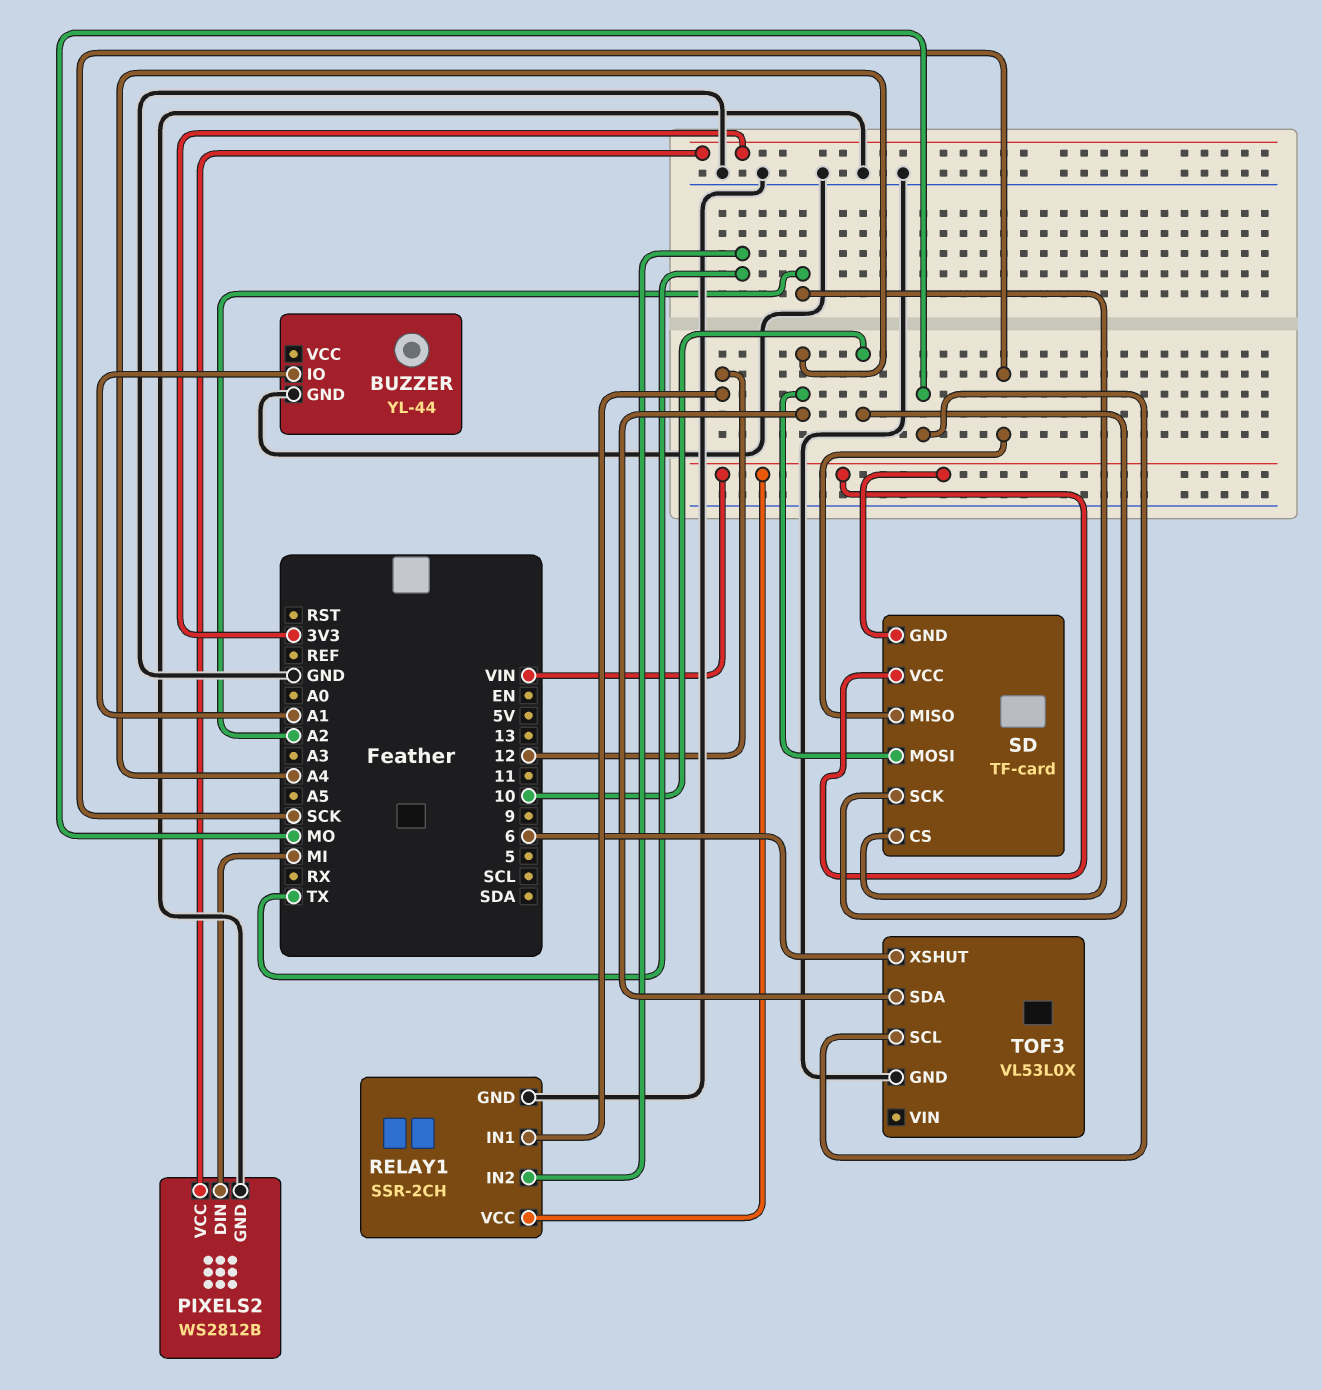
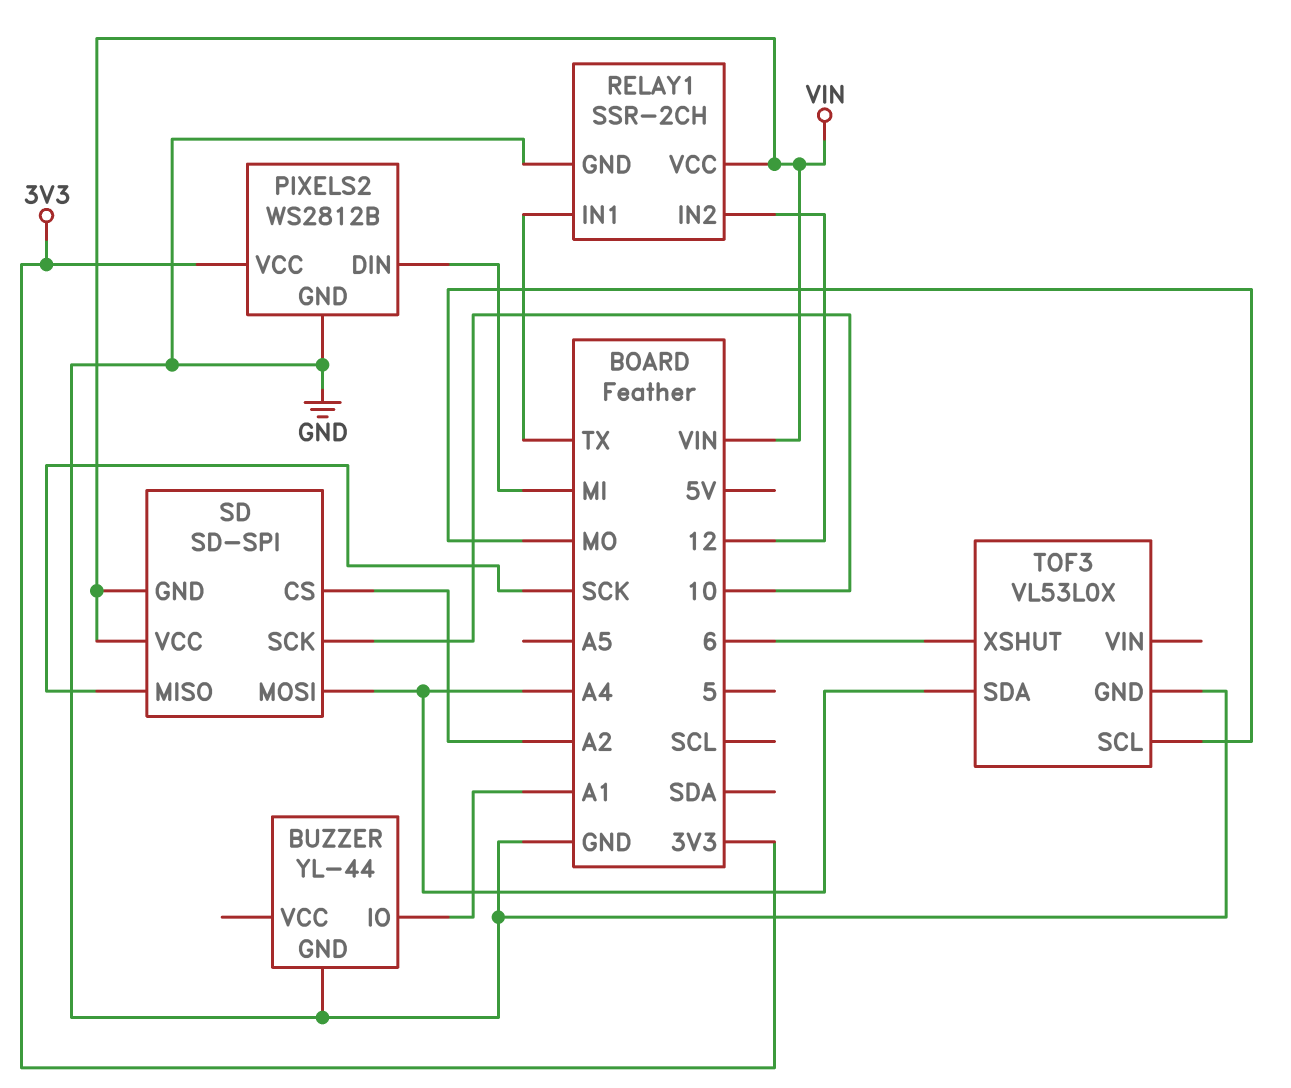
RELAY1 pin IN1: 12 -> TX
RELAY1 pin IN2: TX -> 12
SD: TF-card -> SD-SPI

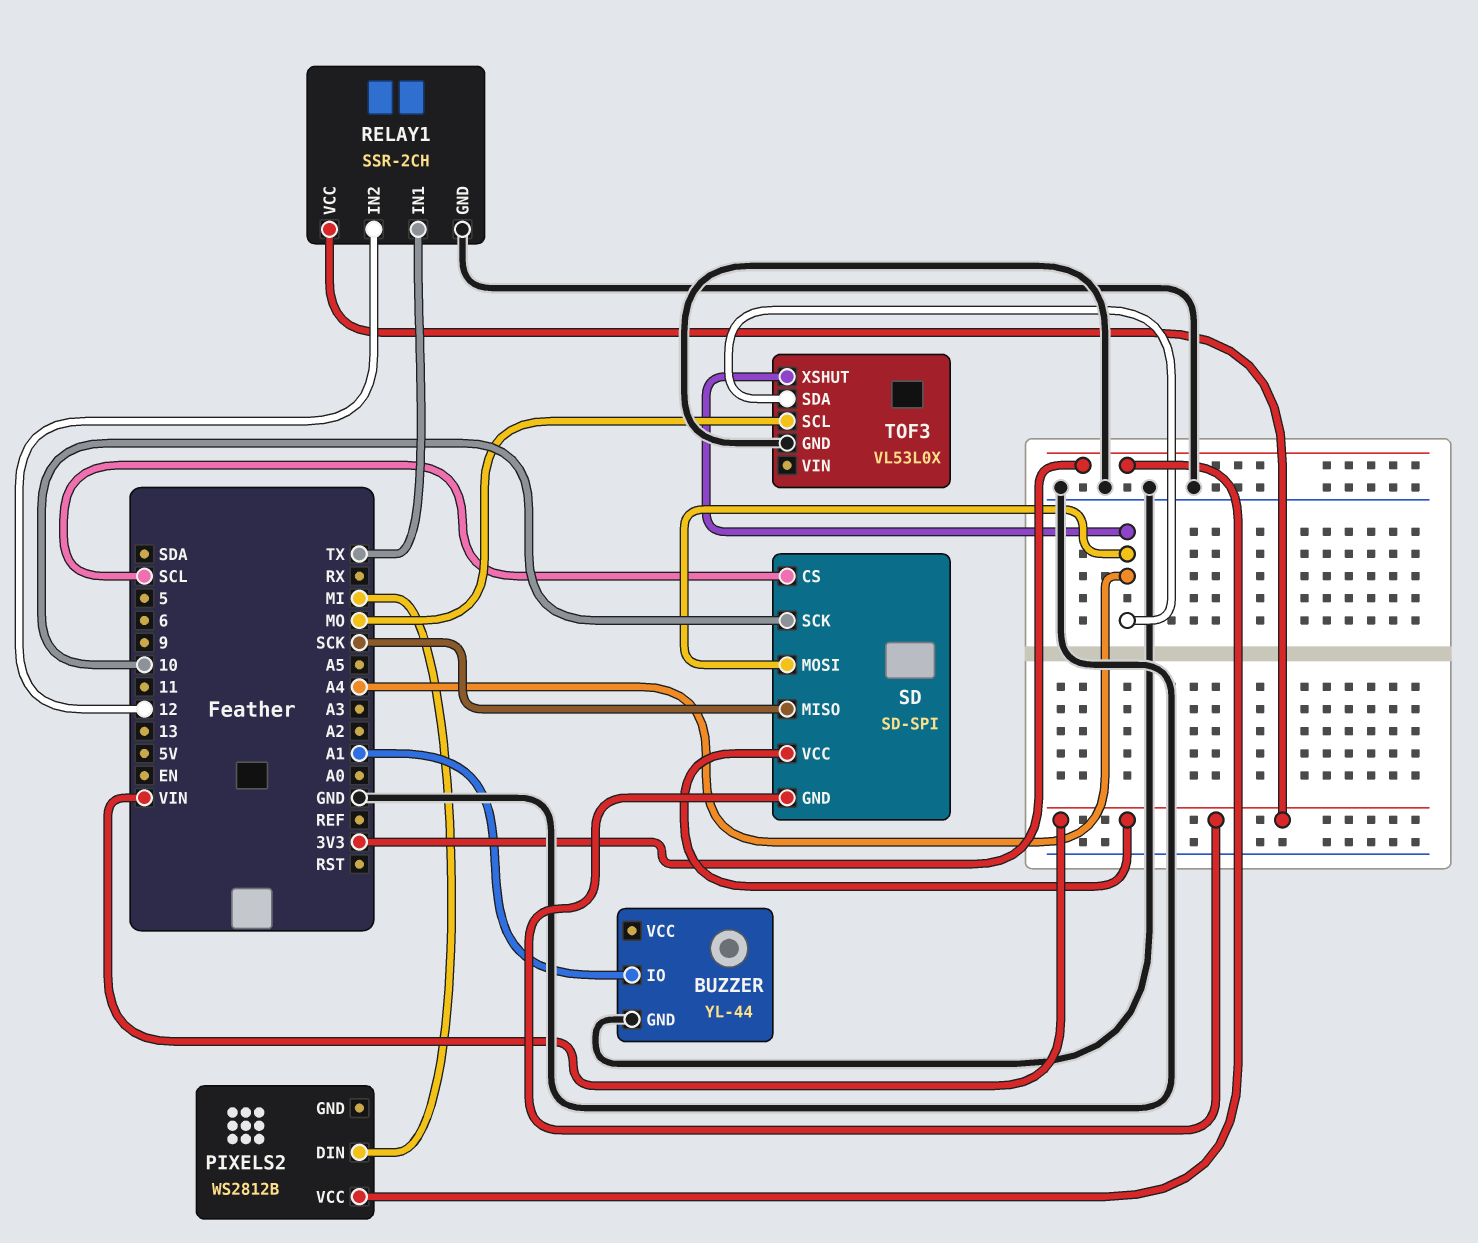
PIXELS2 pin GND: GND -> none
SD pin CS: A2 -> SCL
TOF3 pin XSHUT: 6 -> A4

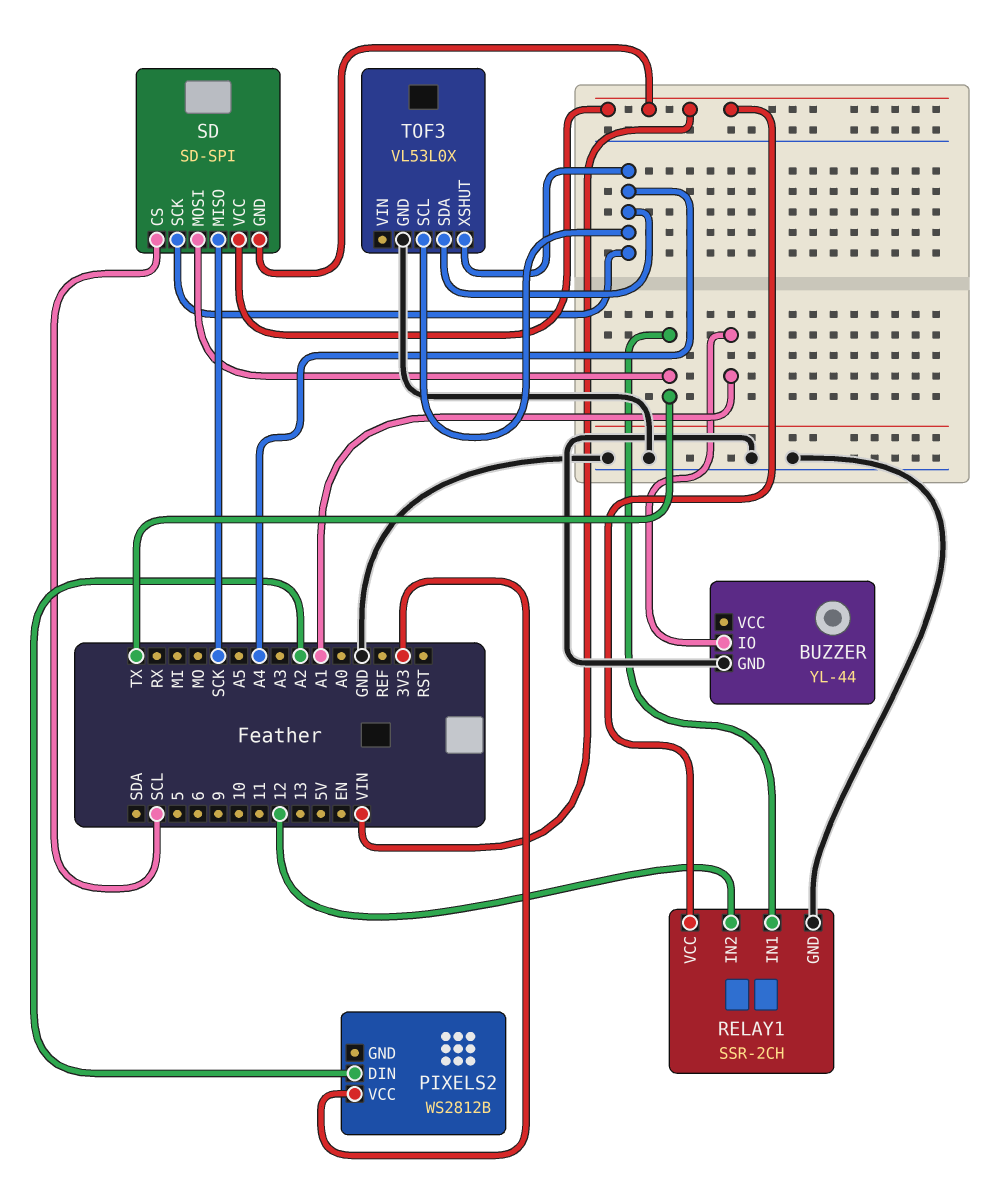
PIXELS2 pin DIN: MI -> A2
SD pin MOSI: A4 -> TX
SD pin SCK: 10 -> A4
TOF3 pin SCL: MO -> A4

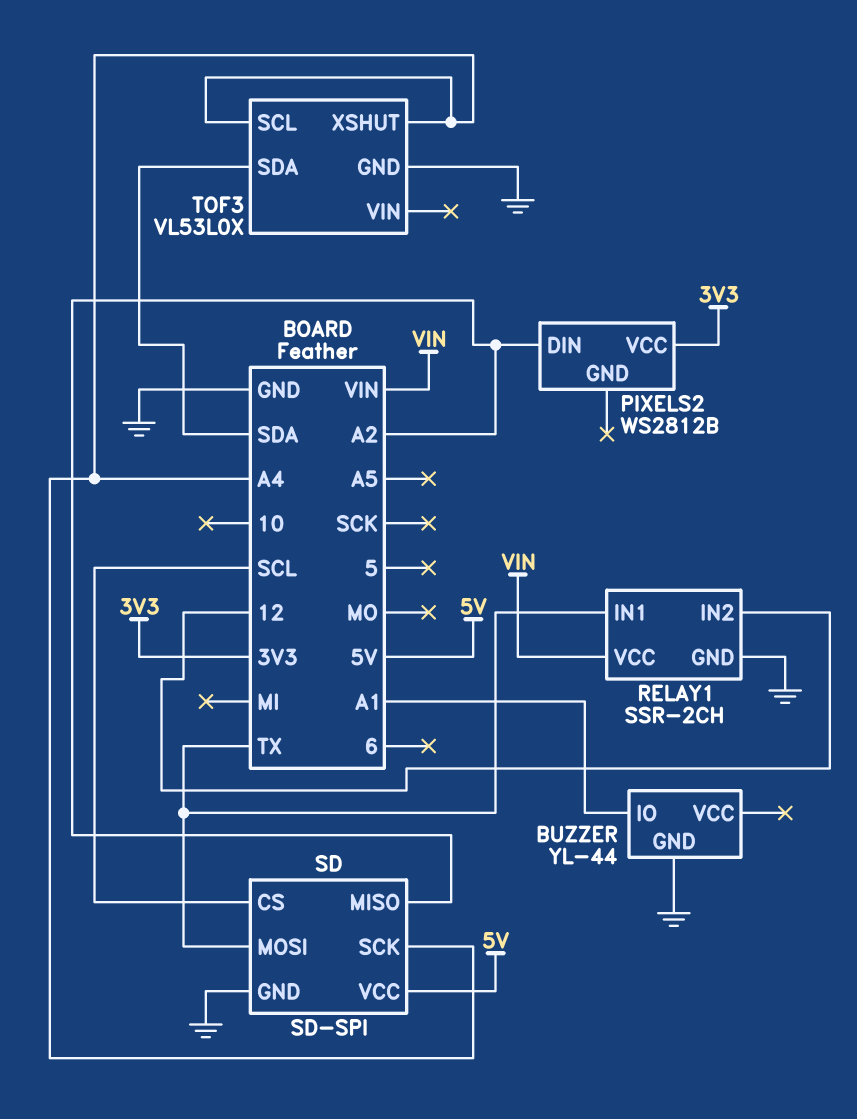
SD pin GND: VIN -> GND
SD pin MISO: SCK -> A2
SD pin VCC: VIN -> 5V
TOF3 pin SDA: A4 -> SDA

